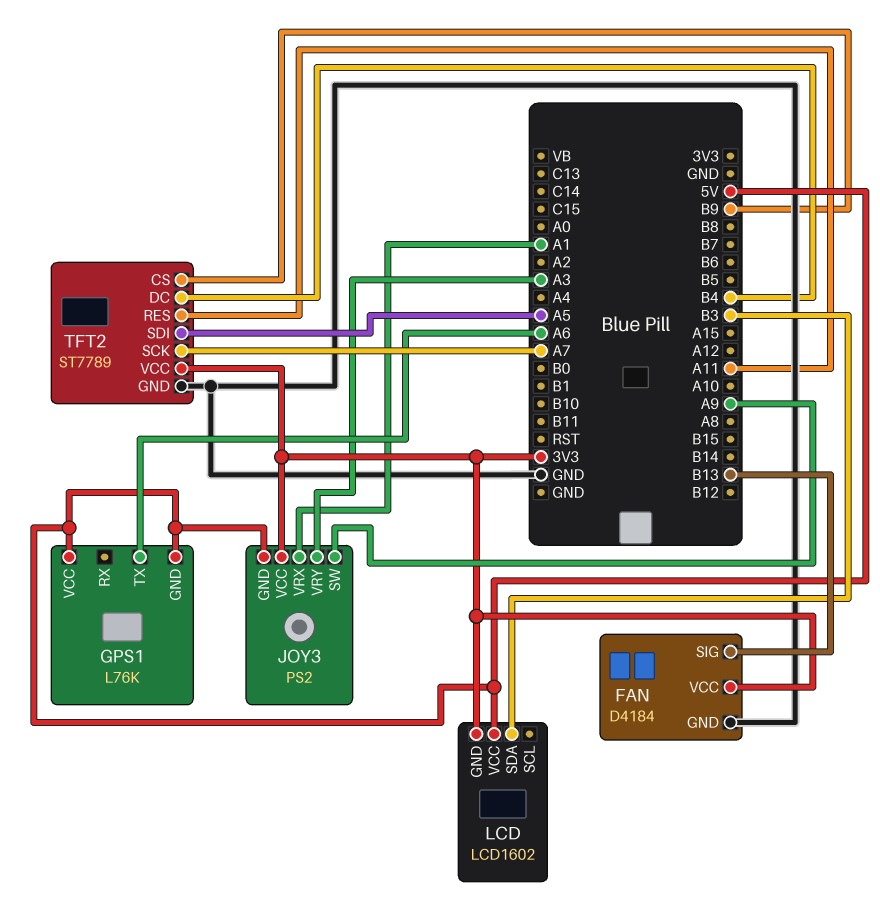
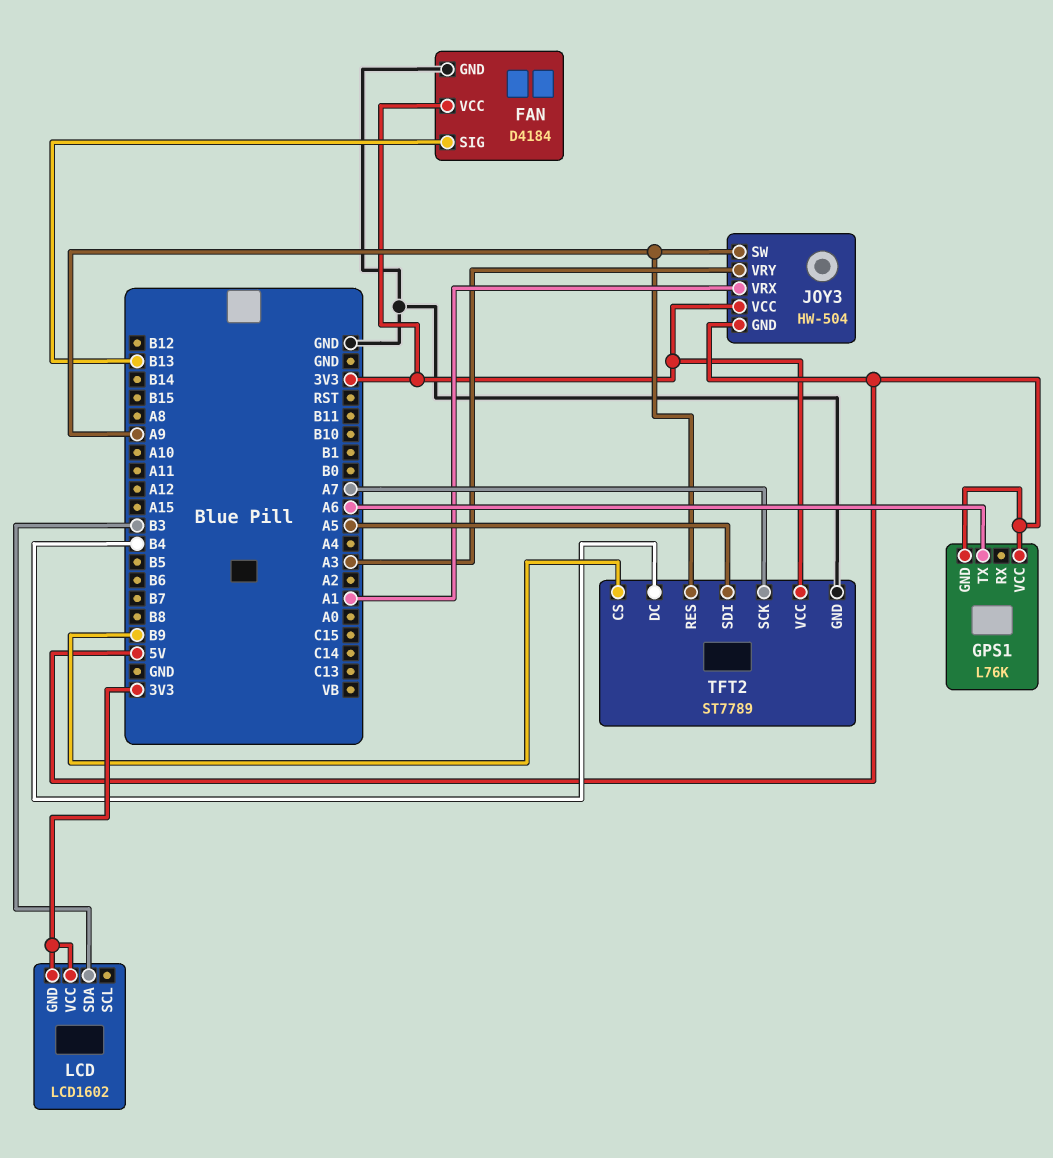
JOY3: PS2 -> HW-504
LCD pin VCC: 5V -> 3V3
TFT2 pin RES: A11 -> A9

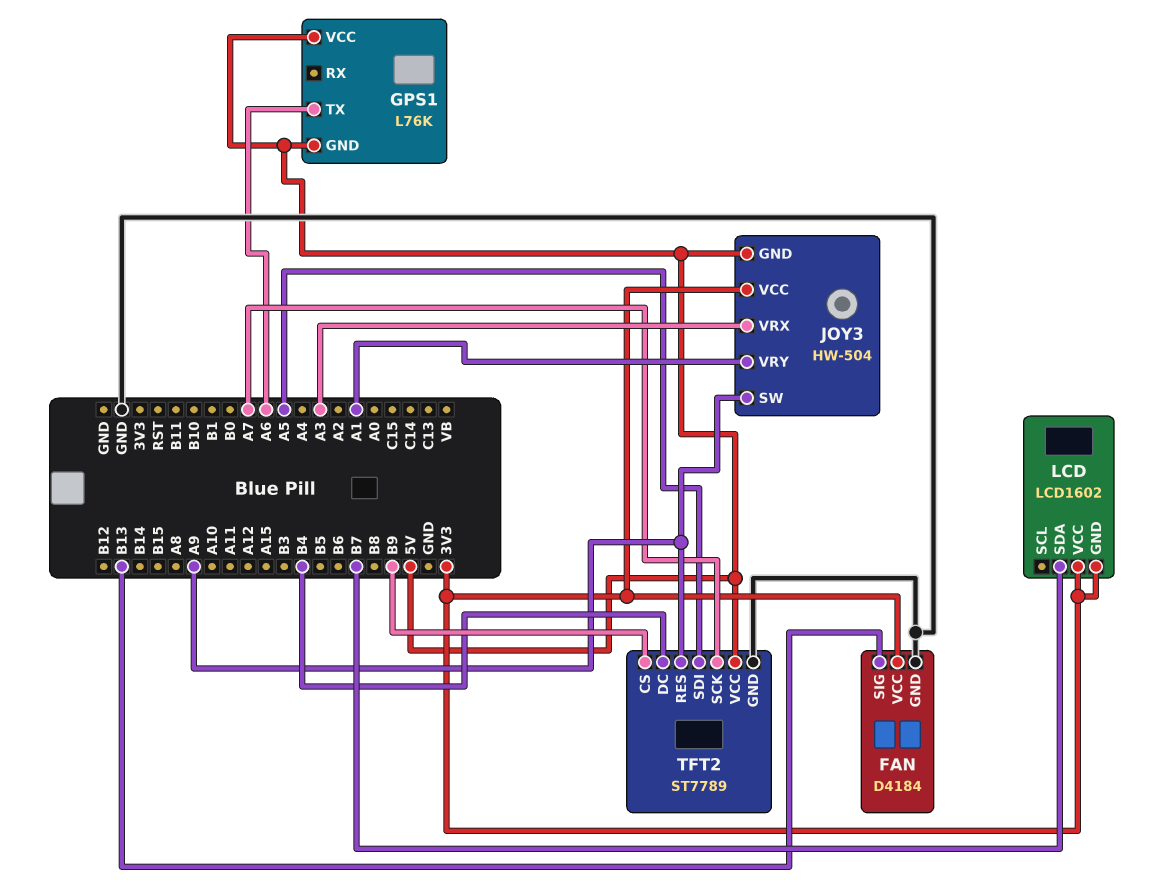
JOY3 pin VRX: A1 -> A3
JOY3 pin VRY: A3 -> A1
LCD pin SDA: B3 -> B7
TFT2 pin VCC: 3V3 -> 5V

